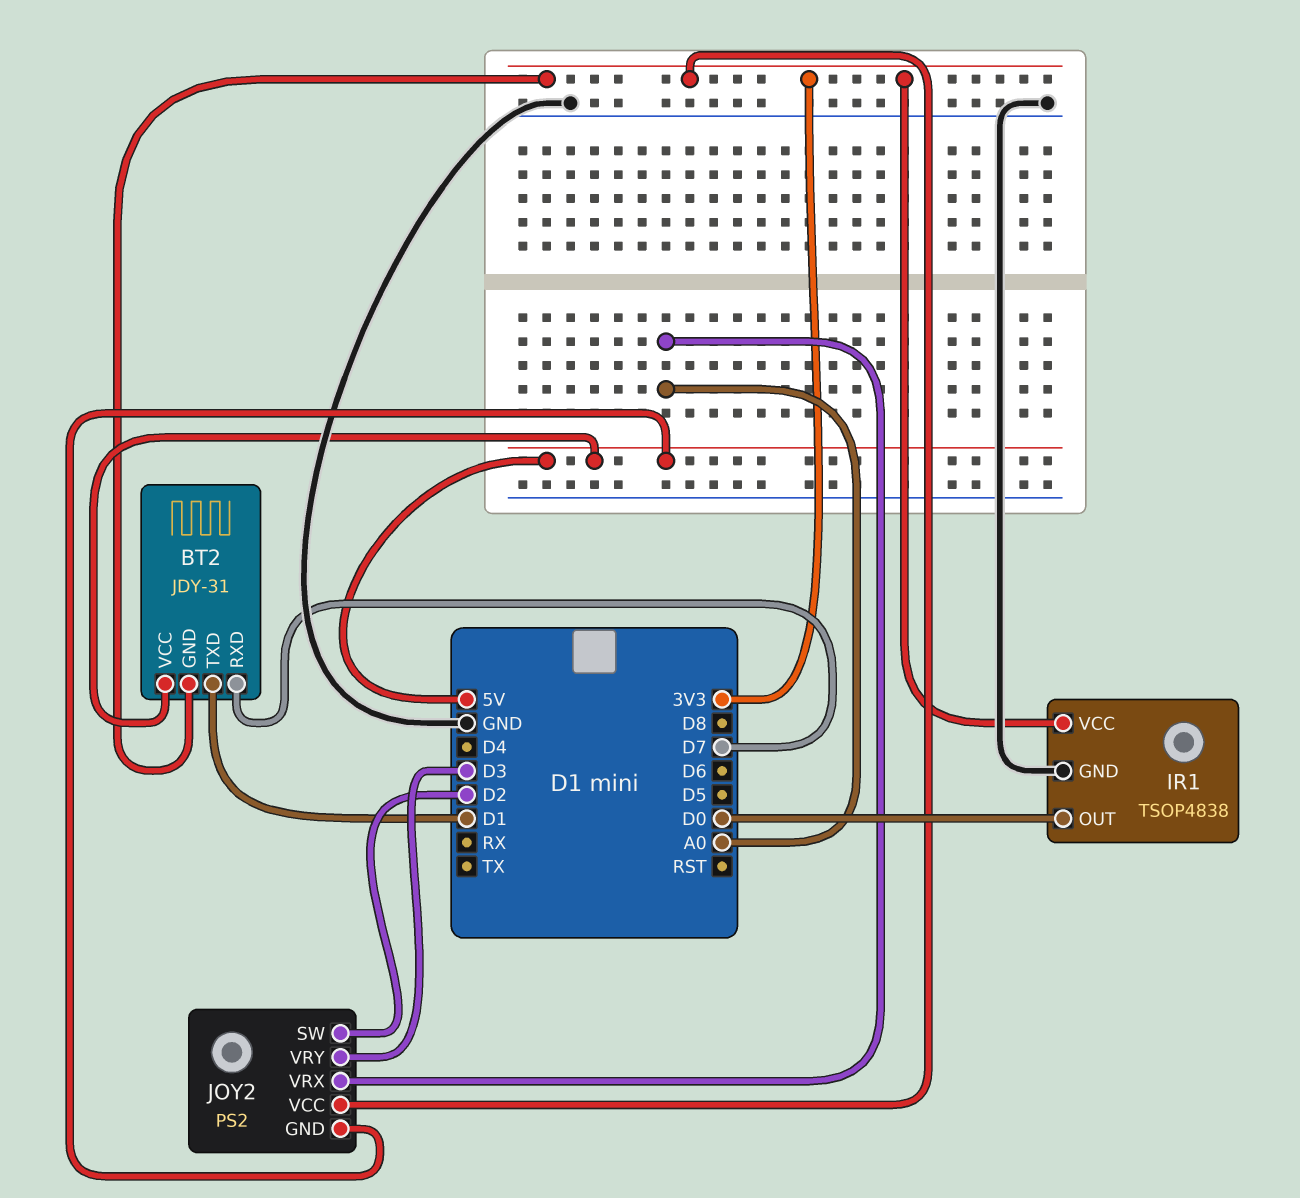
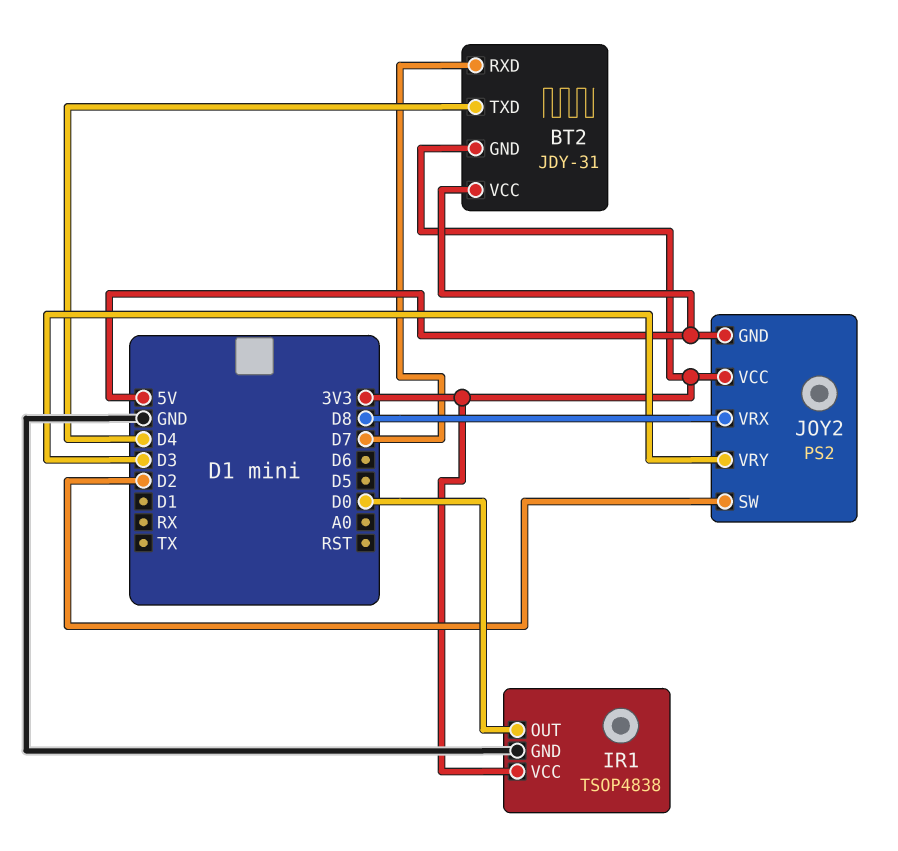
BT2 pin TXD: D1 -> D4
JOY2 pin VRX: A0 -> D8

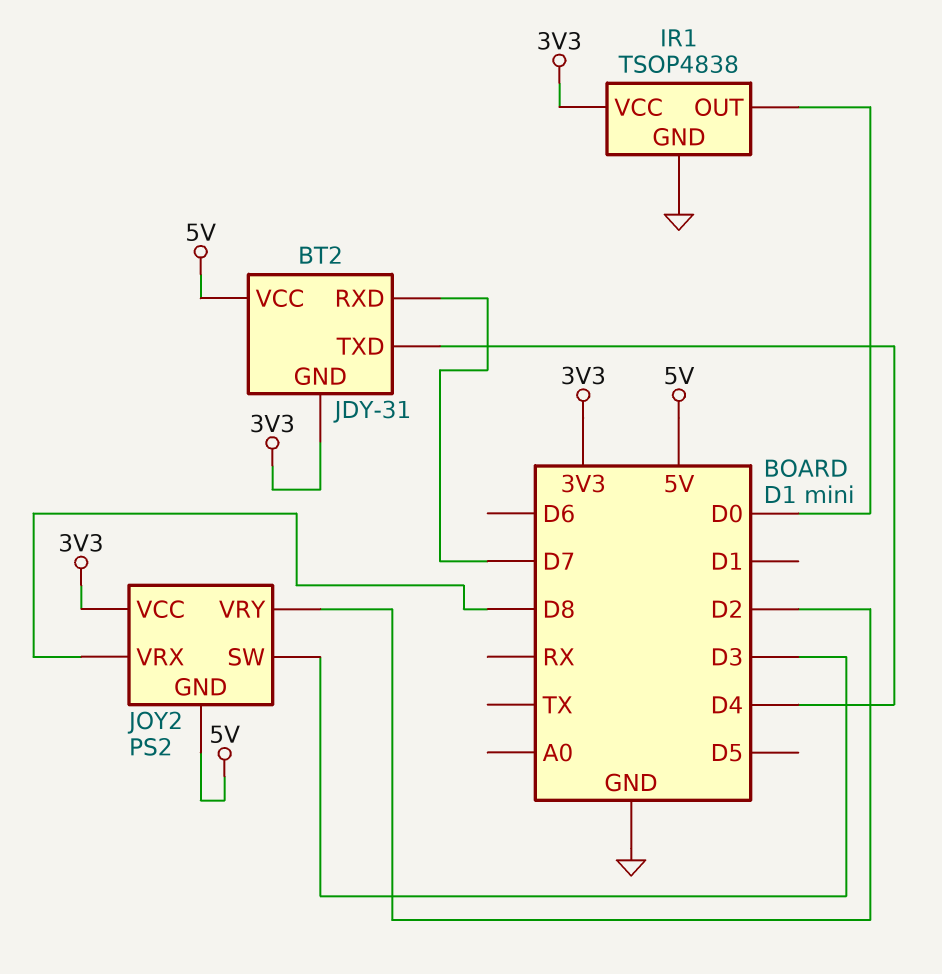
JOY2 pin SW: D2 -> D3
JOY2 pin VRY: D3 -> D2

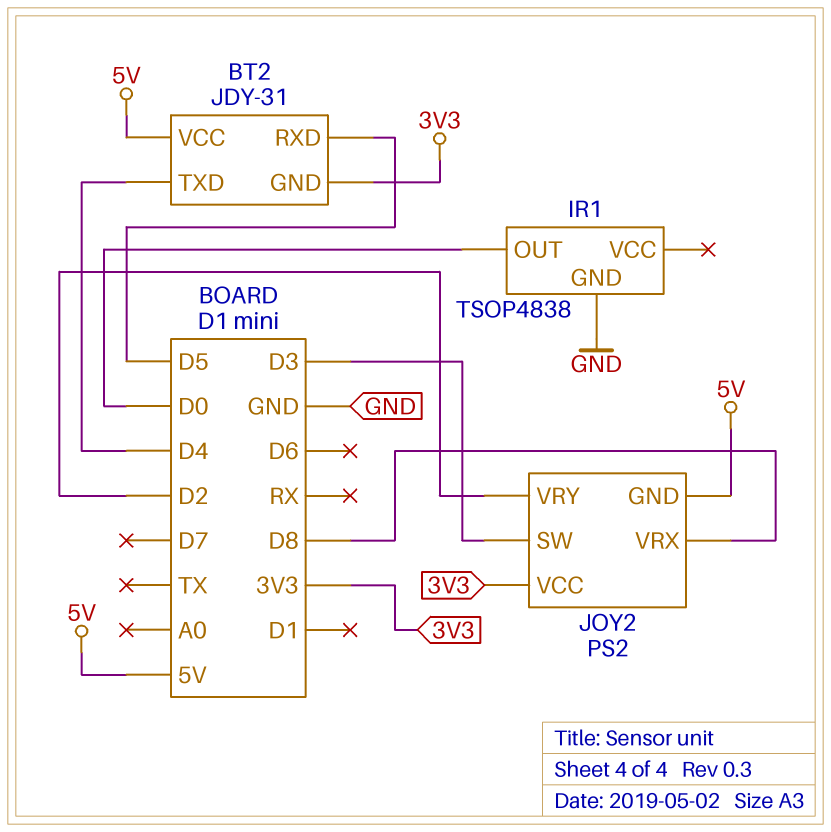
BT2 pin RXD: D7 -> D5
IR1 pin VCC: 3V3 -> none

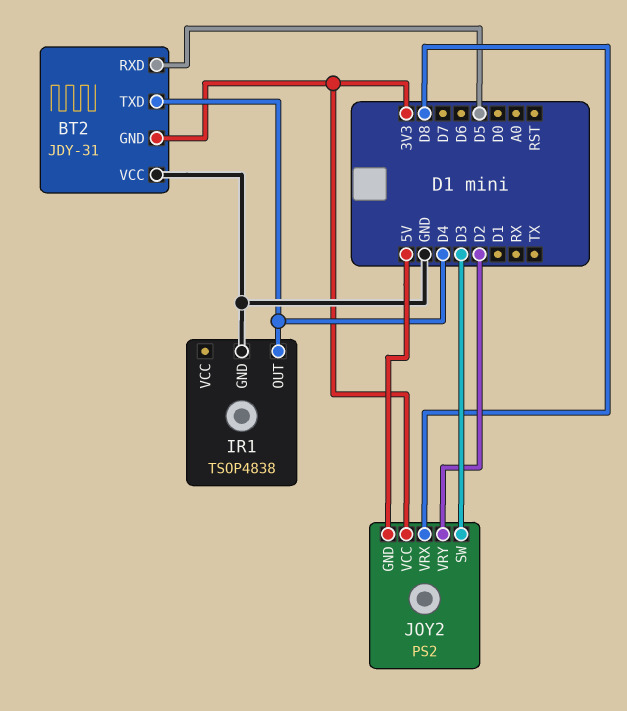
BT2 pin VCC: 5V -> GND
IR1 pin OUT: D0 -> D4

